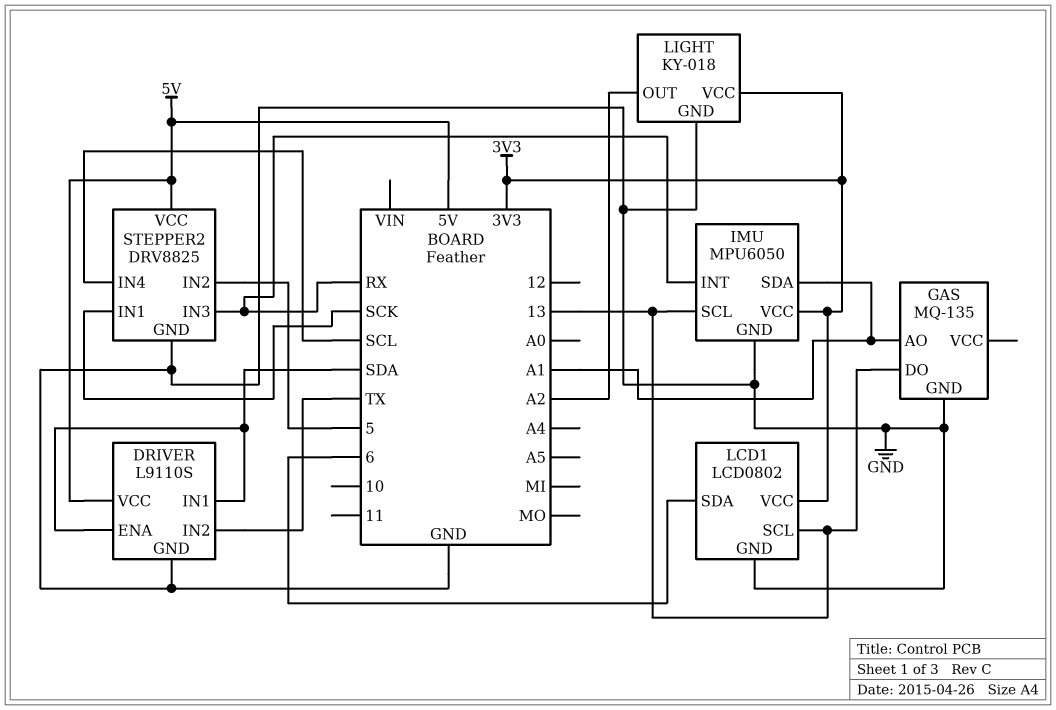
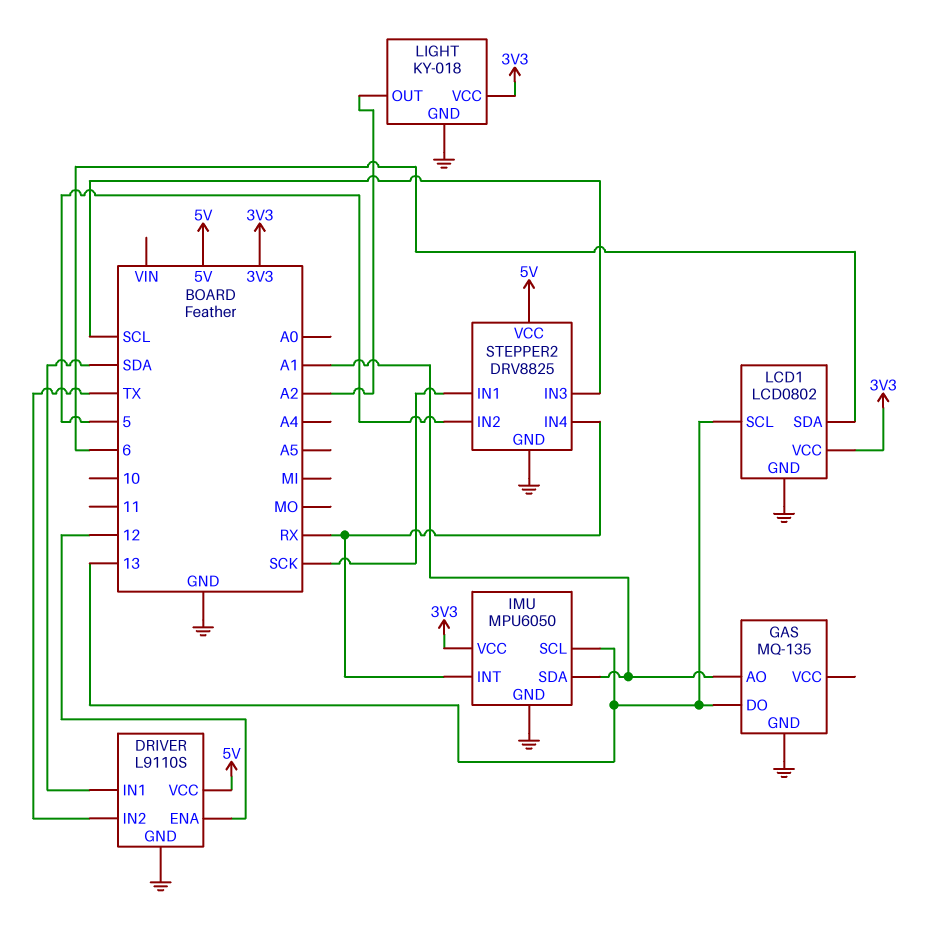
DRIVER pin ENA: SDA -> 12
STEPPER2 pin IN3: RX -> SCL
STEPPER2 pin IN4: SCL -> RX

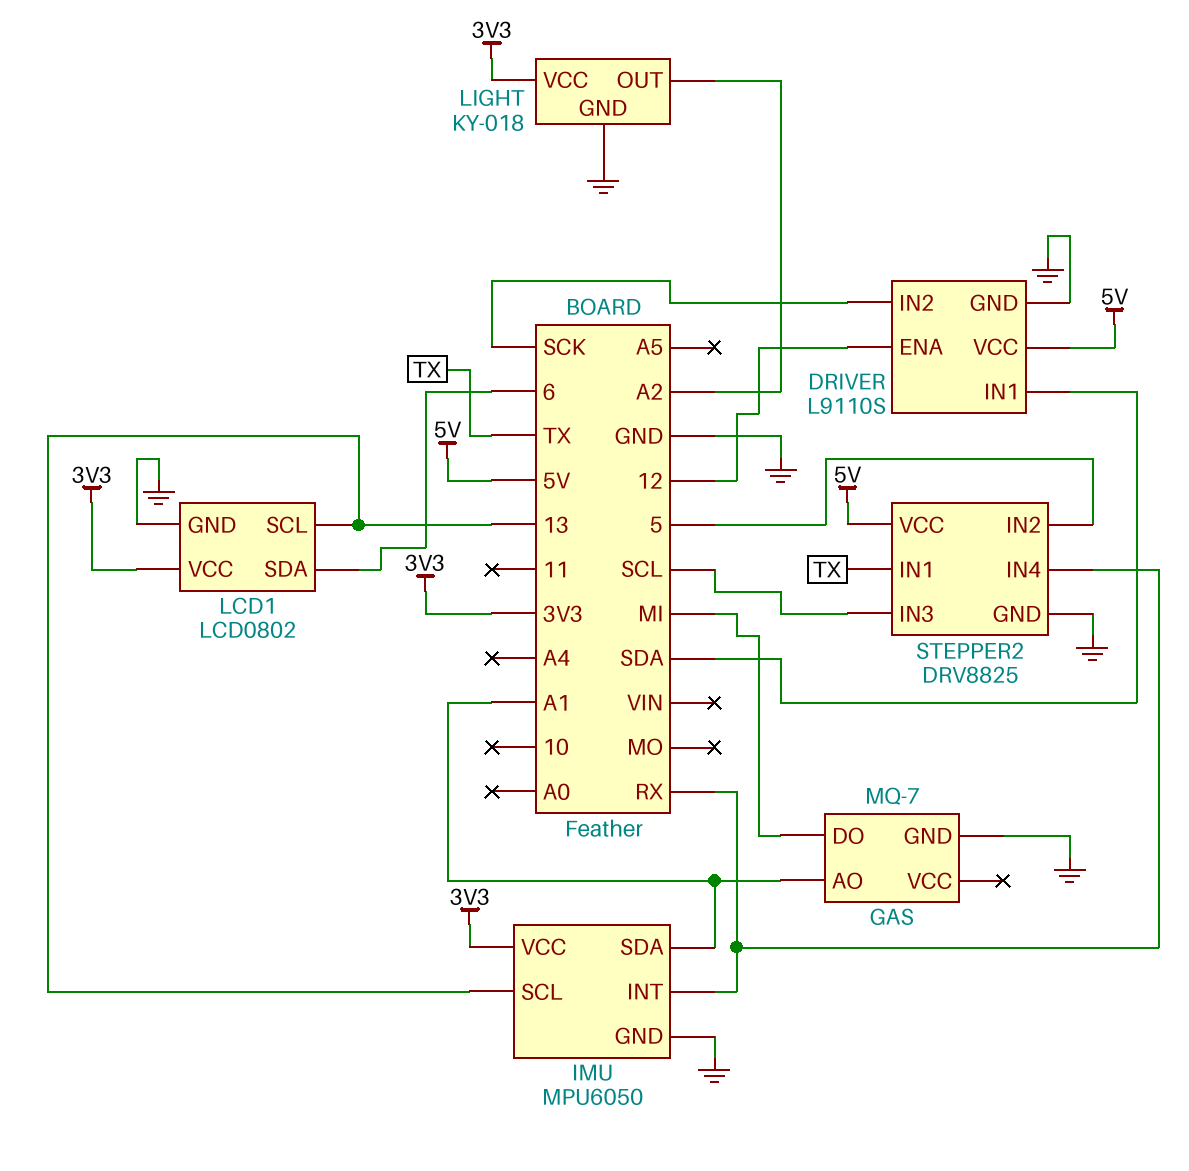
DRIVER pin IN2: TX -> SCK
GAS: MQ-135 -> MQ-7
GAS pin DO: 13 -> MI
STEPPER2 pin IN1: SCK -> TX

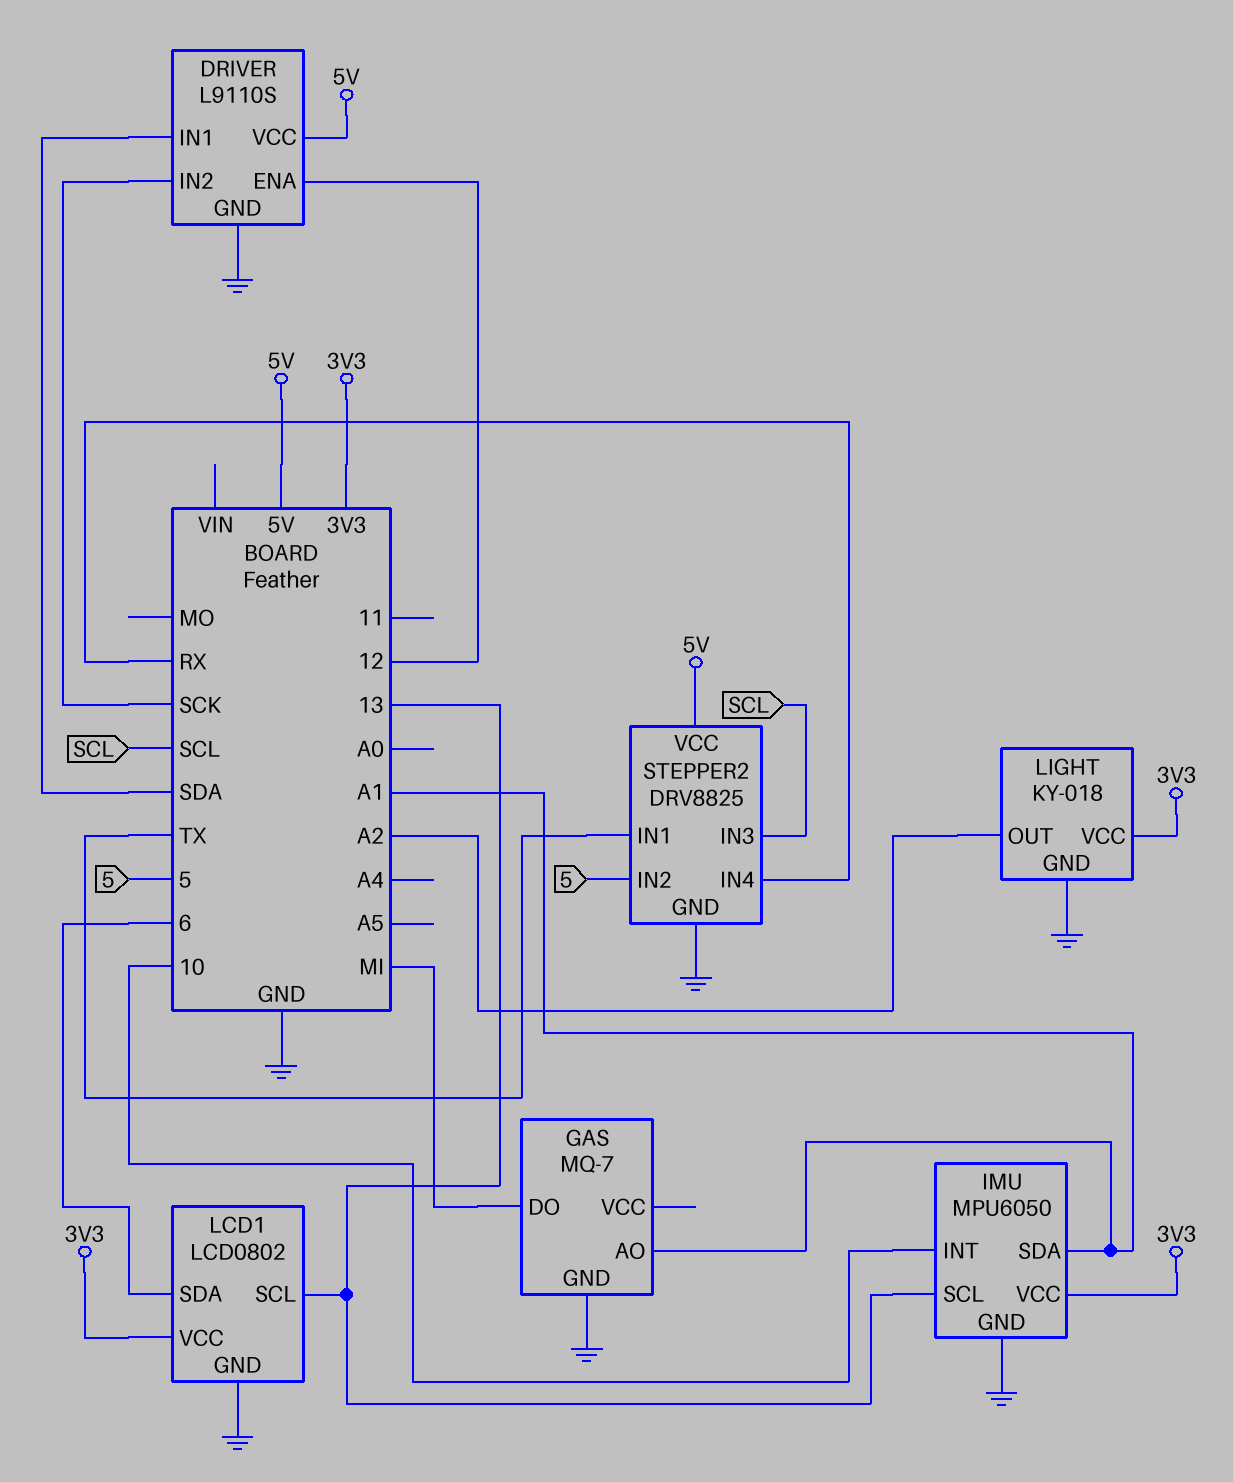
IMU pin INT: RX -> 10

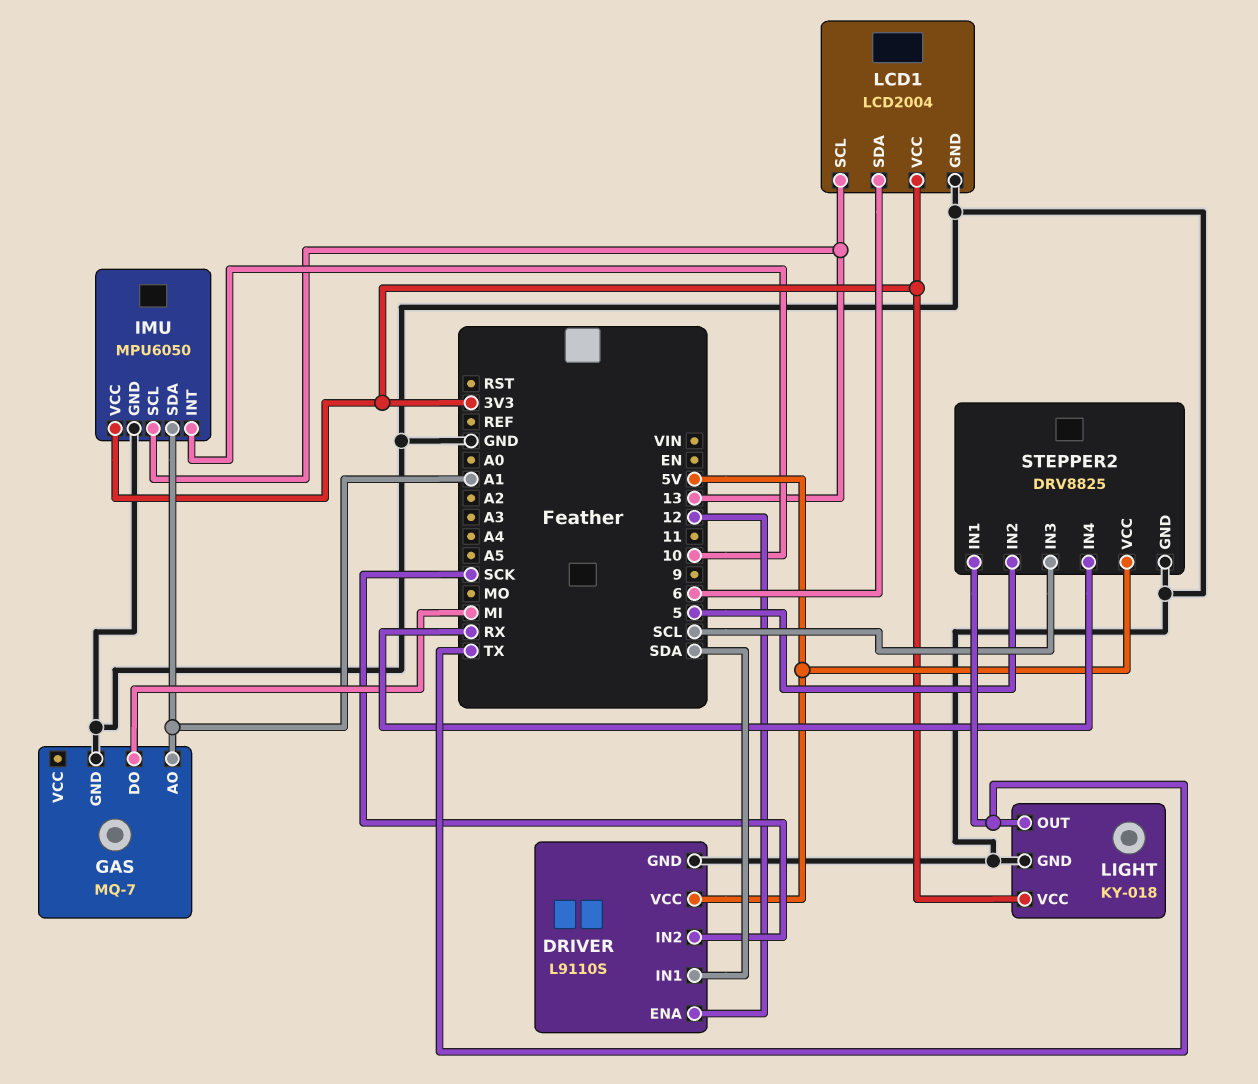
LCD1: LCD0802 -> LCD2004
LIGHT pin OUT: A2 -> TX

